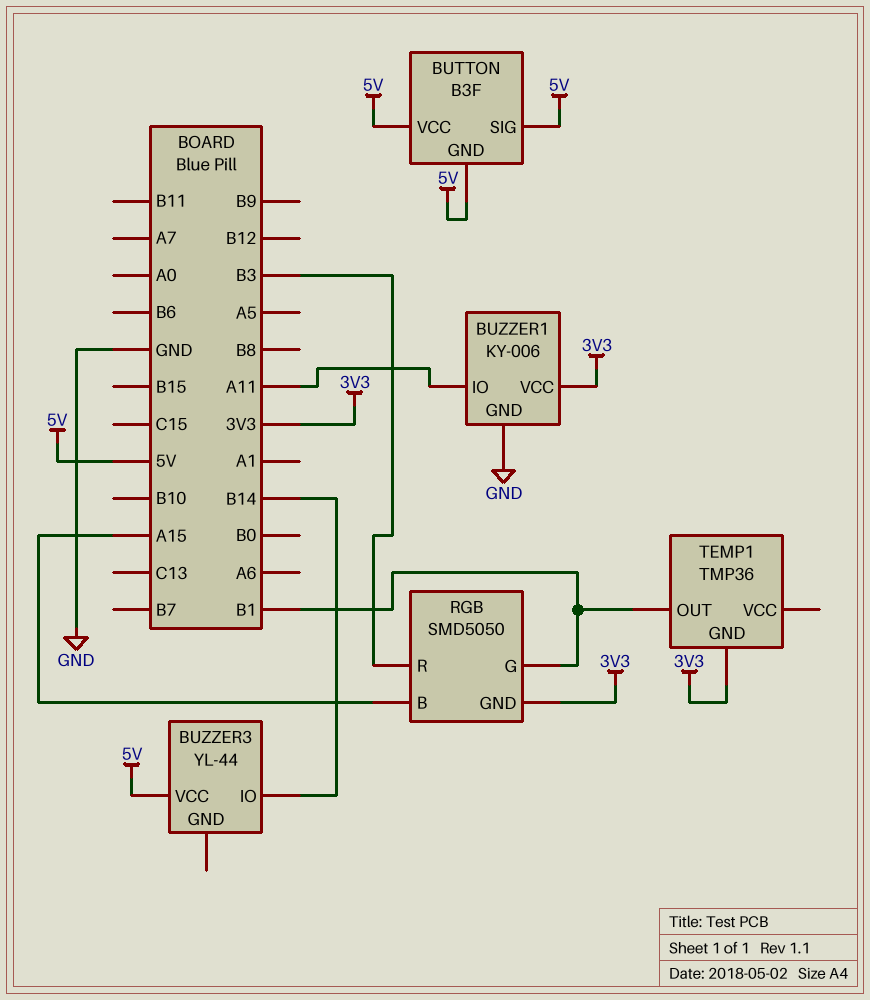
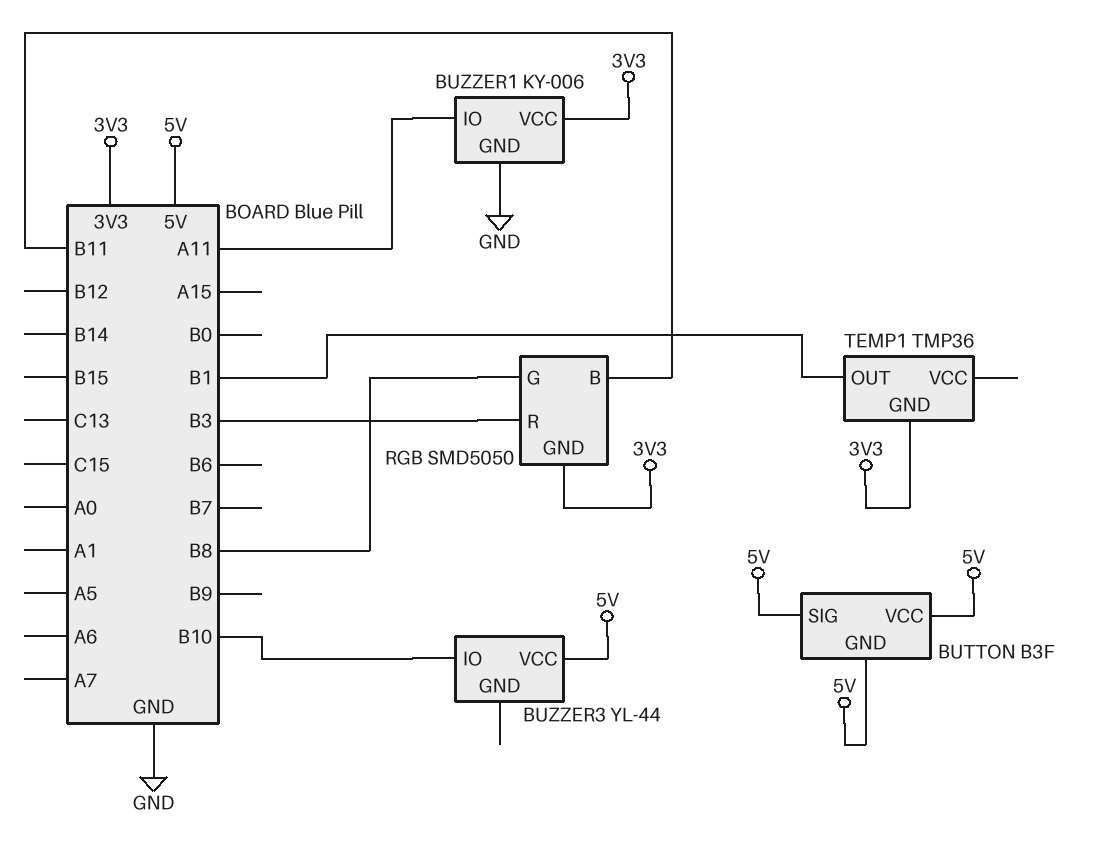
BUZZER3 pin IO: B14 -> B10
RGB pin B: A15 -> B11
RGB pin G: B1 -> B8

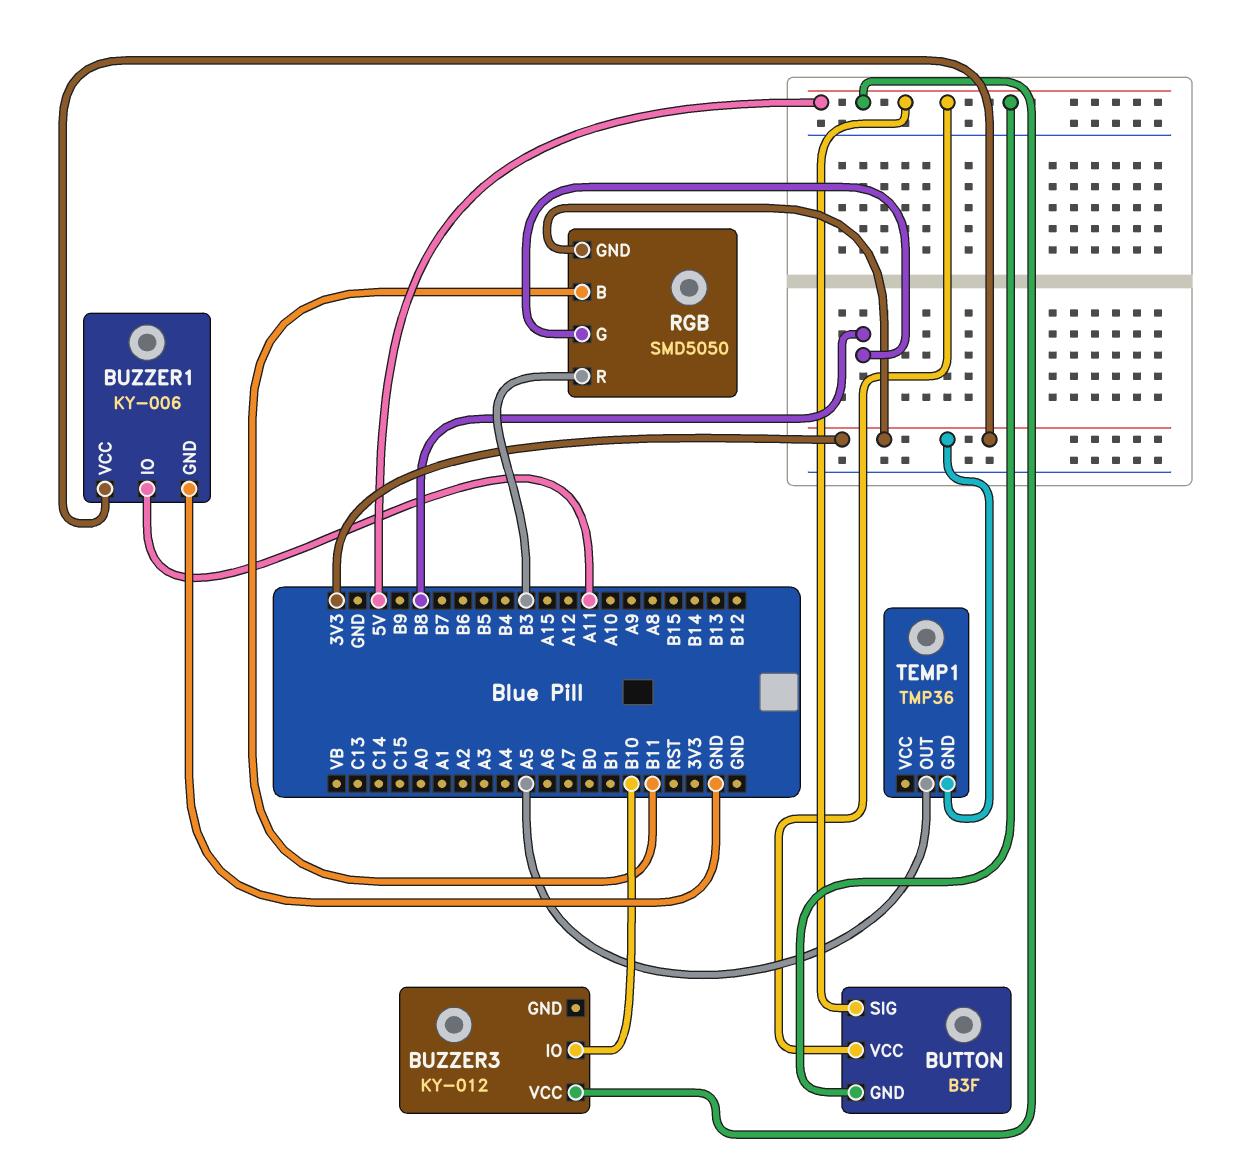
BUZZER3: YL-44 -> KY-012
TEMP1 pin OUT: B1 -> A5

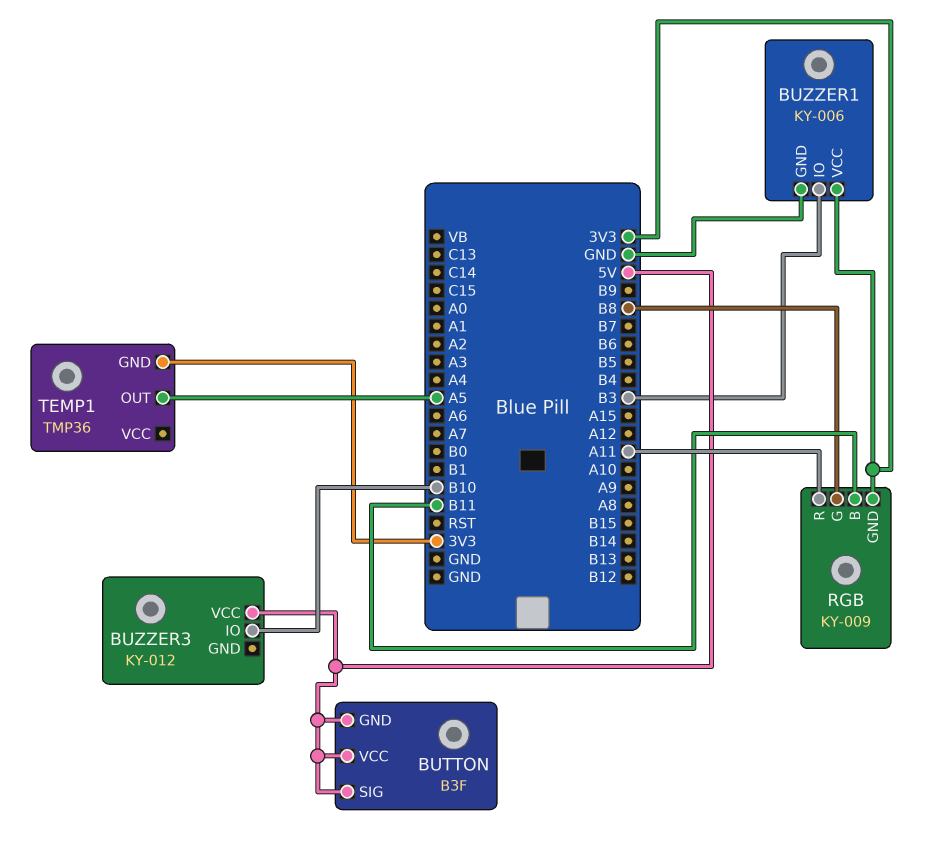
BUZZER1 pin IO: A11 -> B3
RGB: SMD5050 -> KY-009
RGB pin R: B3 -> A11

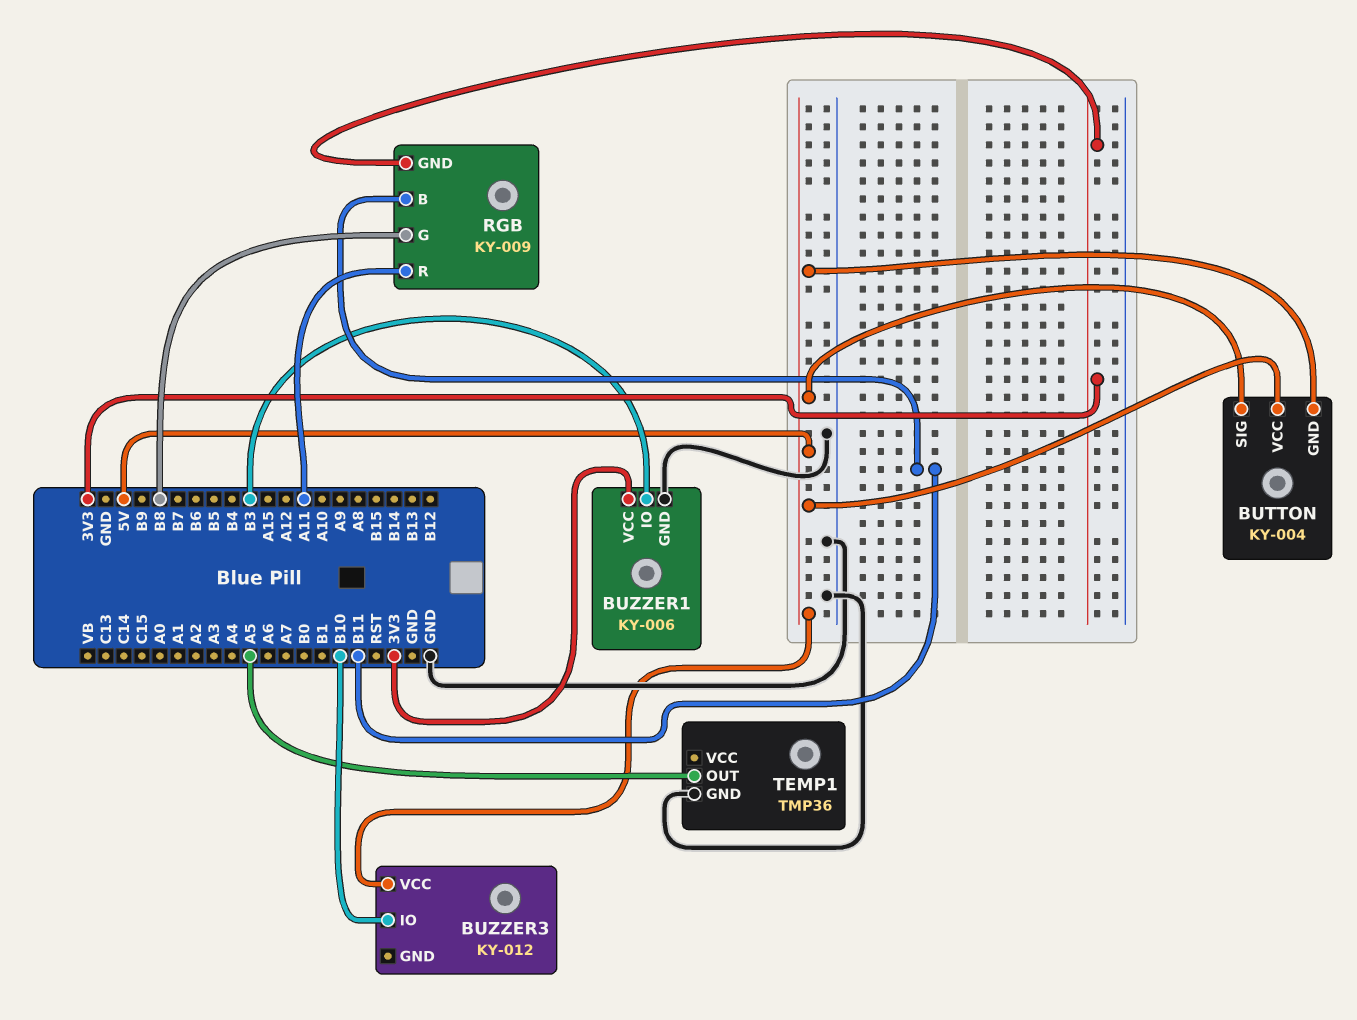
BUTTON: B3F -> KY-004
TEMP1 pin GND: 3V3 -> GND

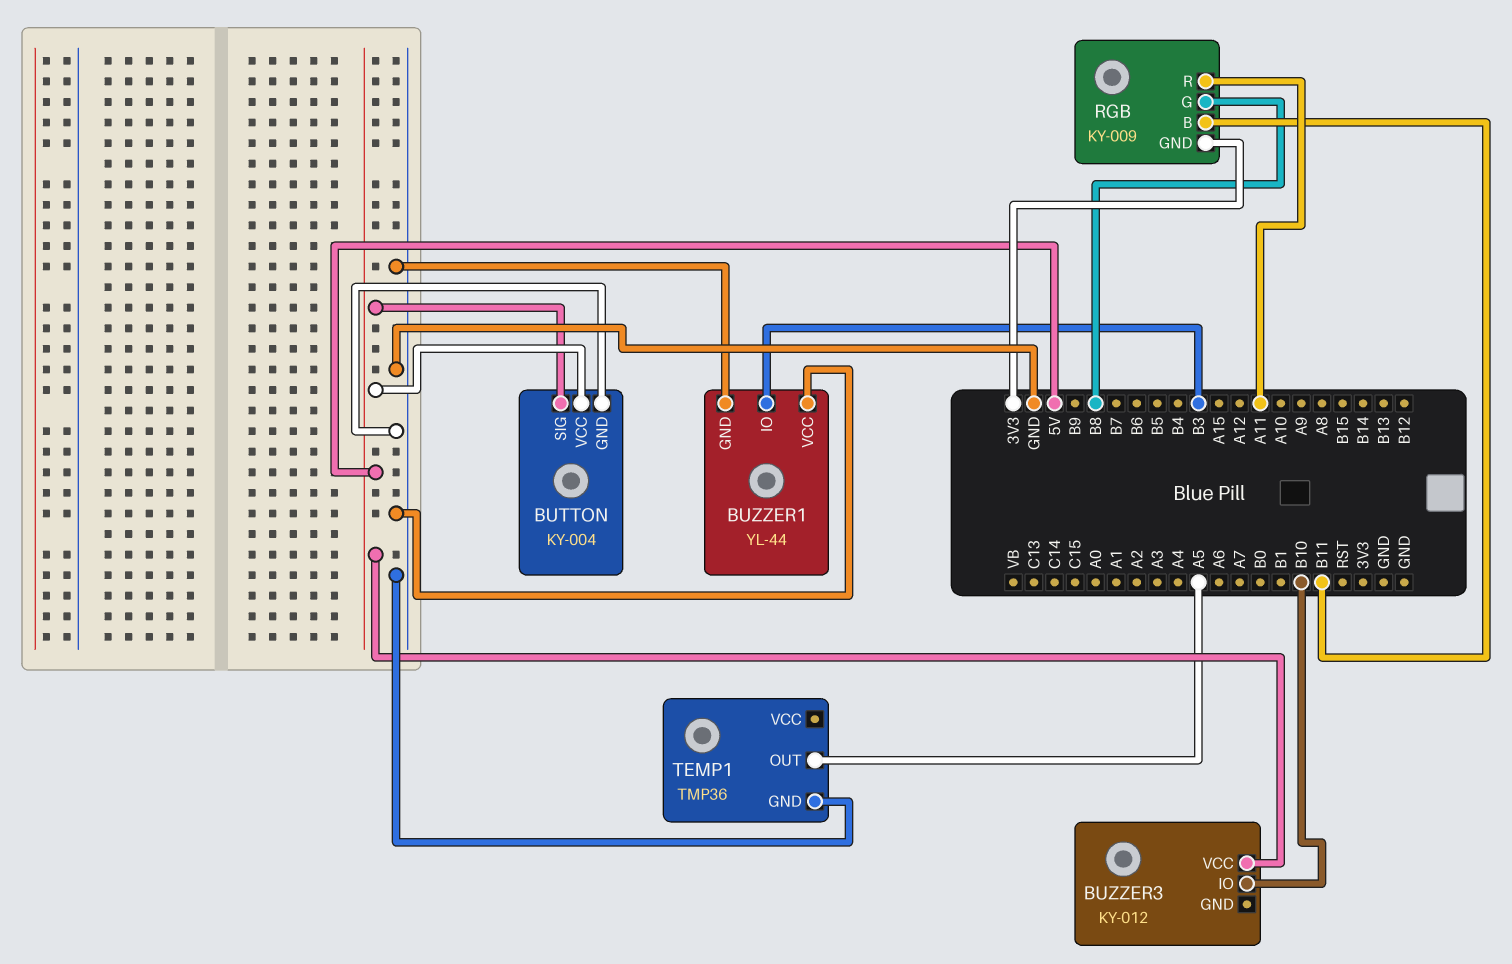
BUTTON pin GND: 5V -> GND
BUZZER1: KY-006 -> YL-44
BUZZER1 pin VCC: 3V3 -> GND

